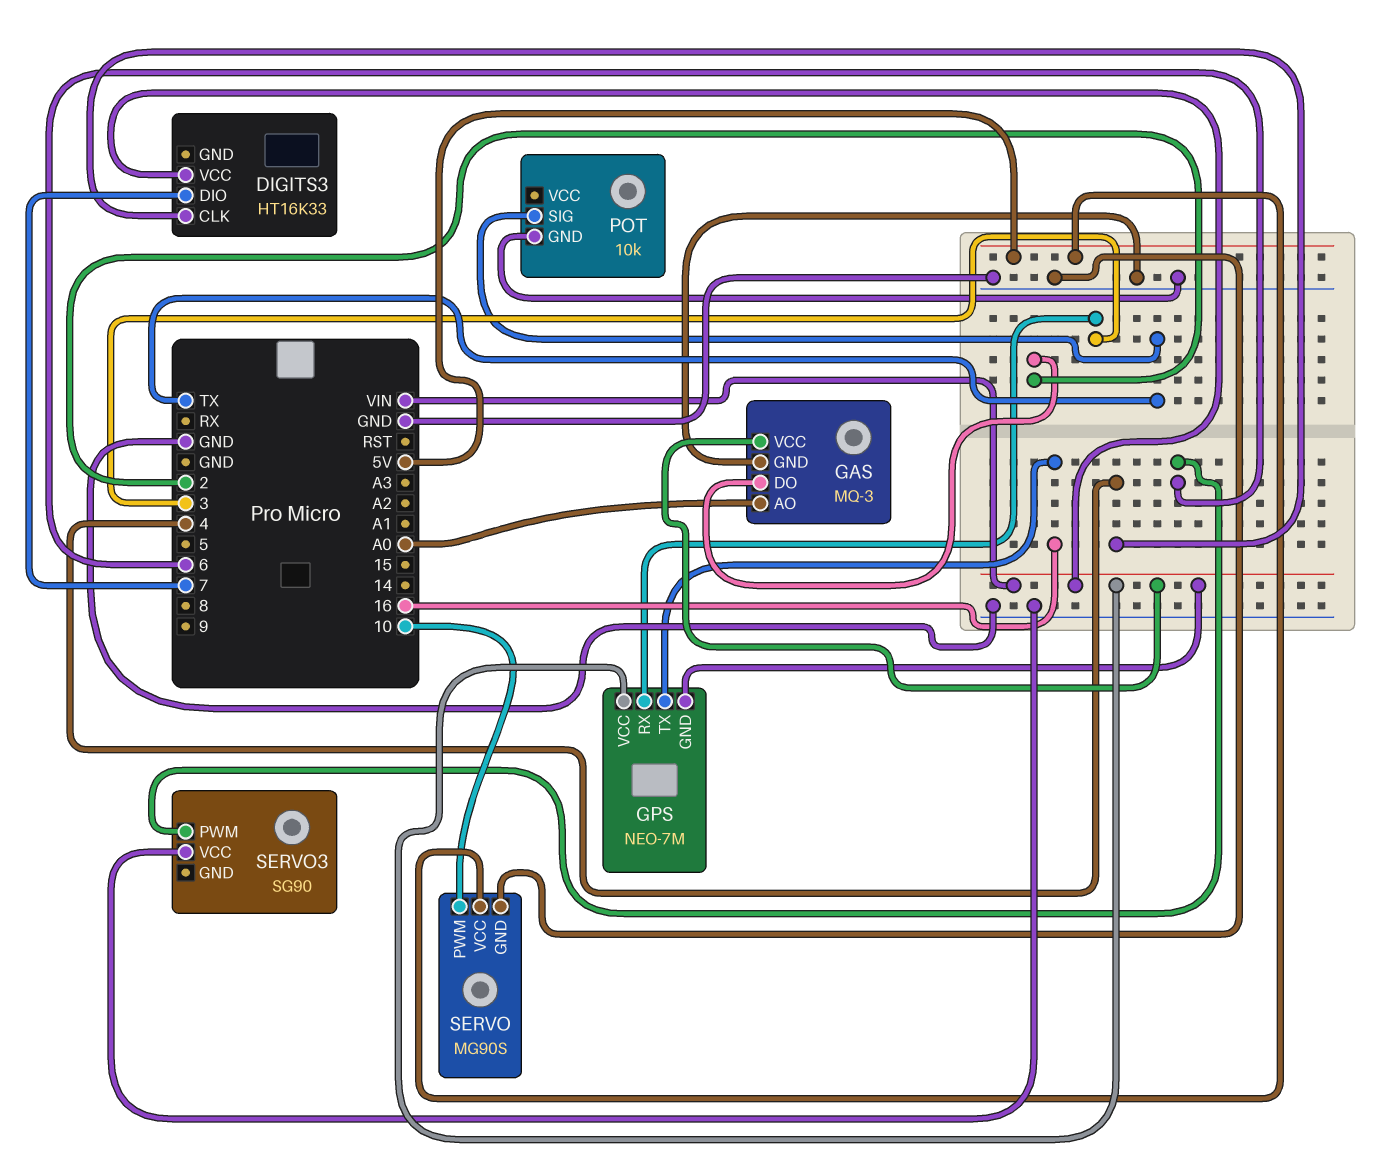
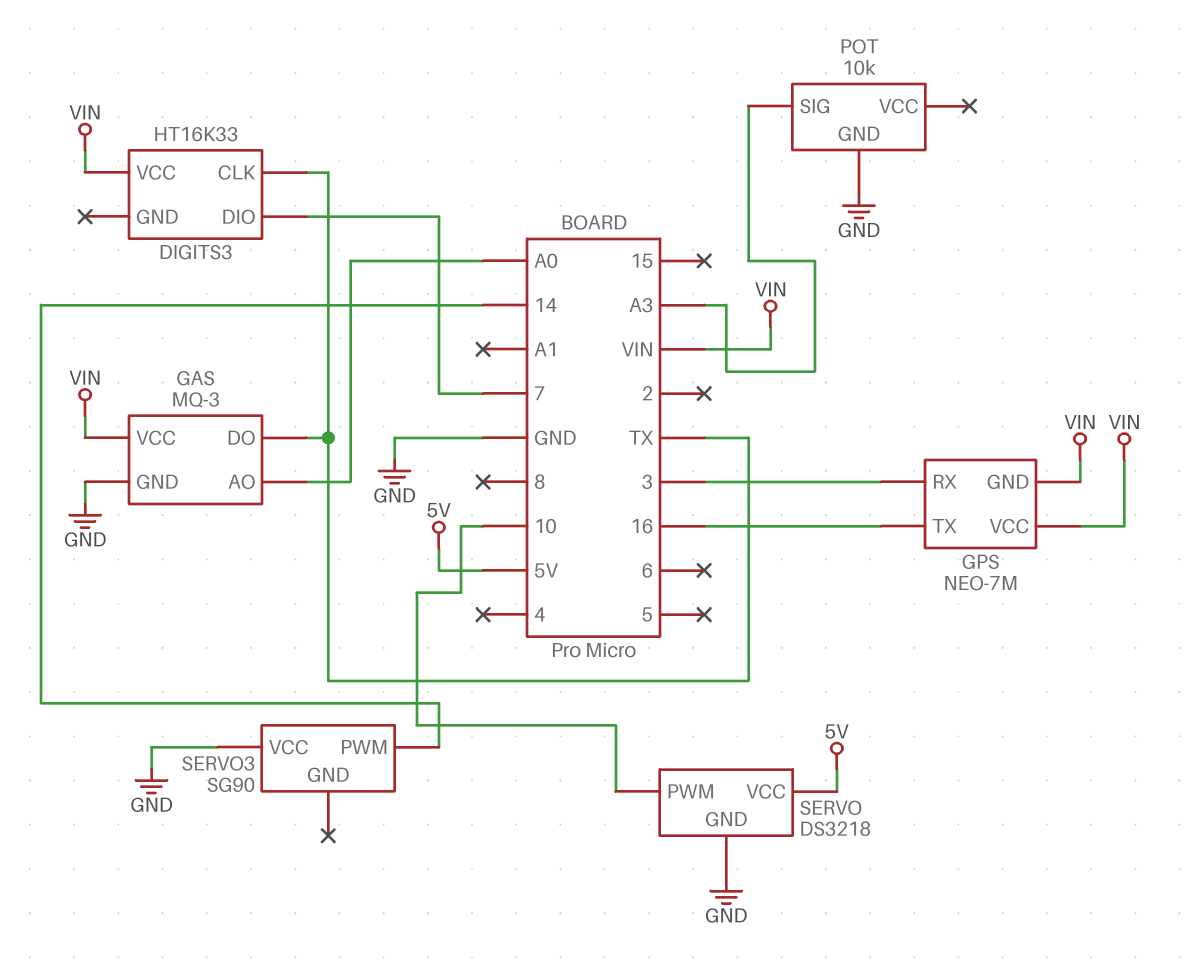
DIGITS3 pin CLK: 4 -> TX
GAS pin DO: 2 -> TX
POT pin SIG: TX -> A3
SERVO: MG90S -> DS3218
SERVO3 pin PWM: 6 -> 14

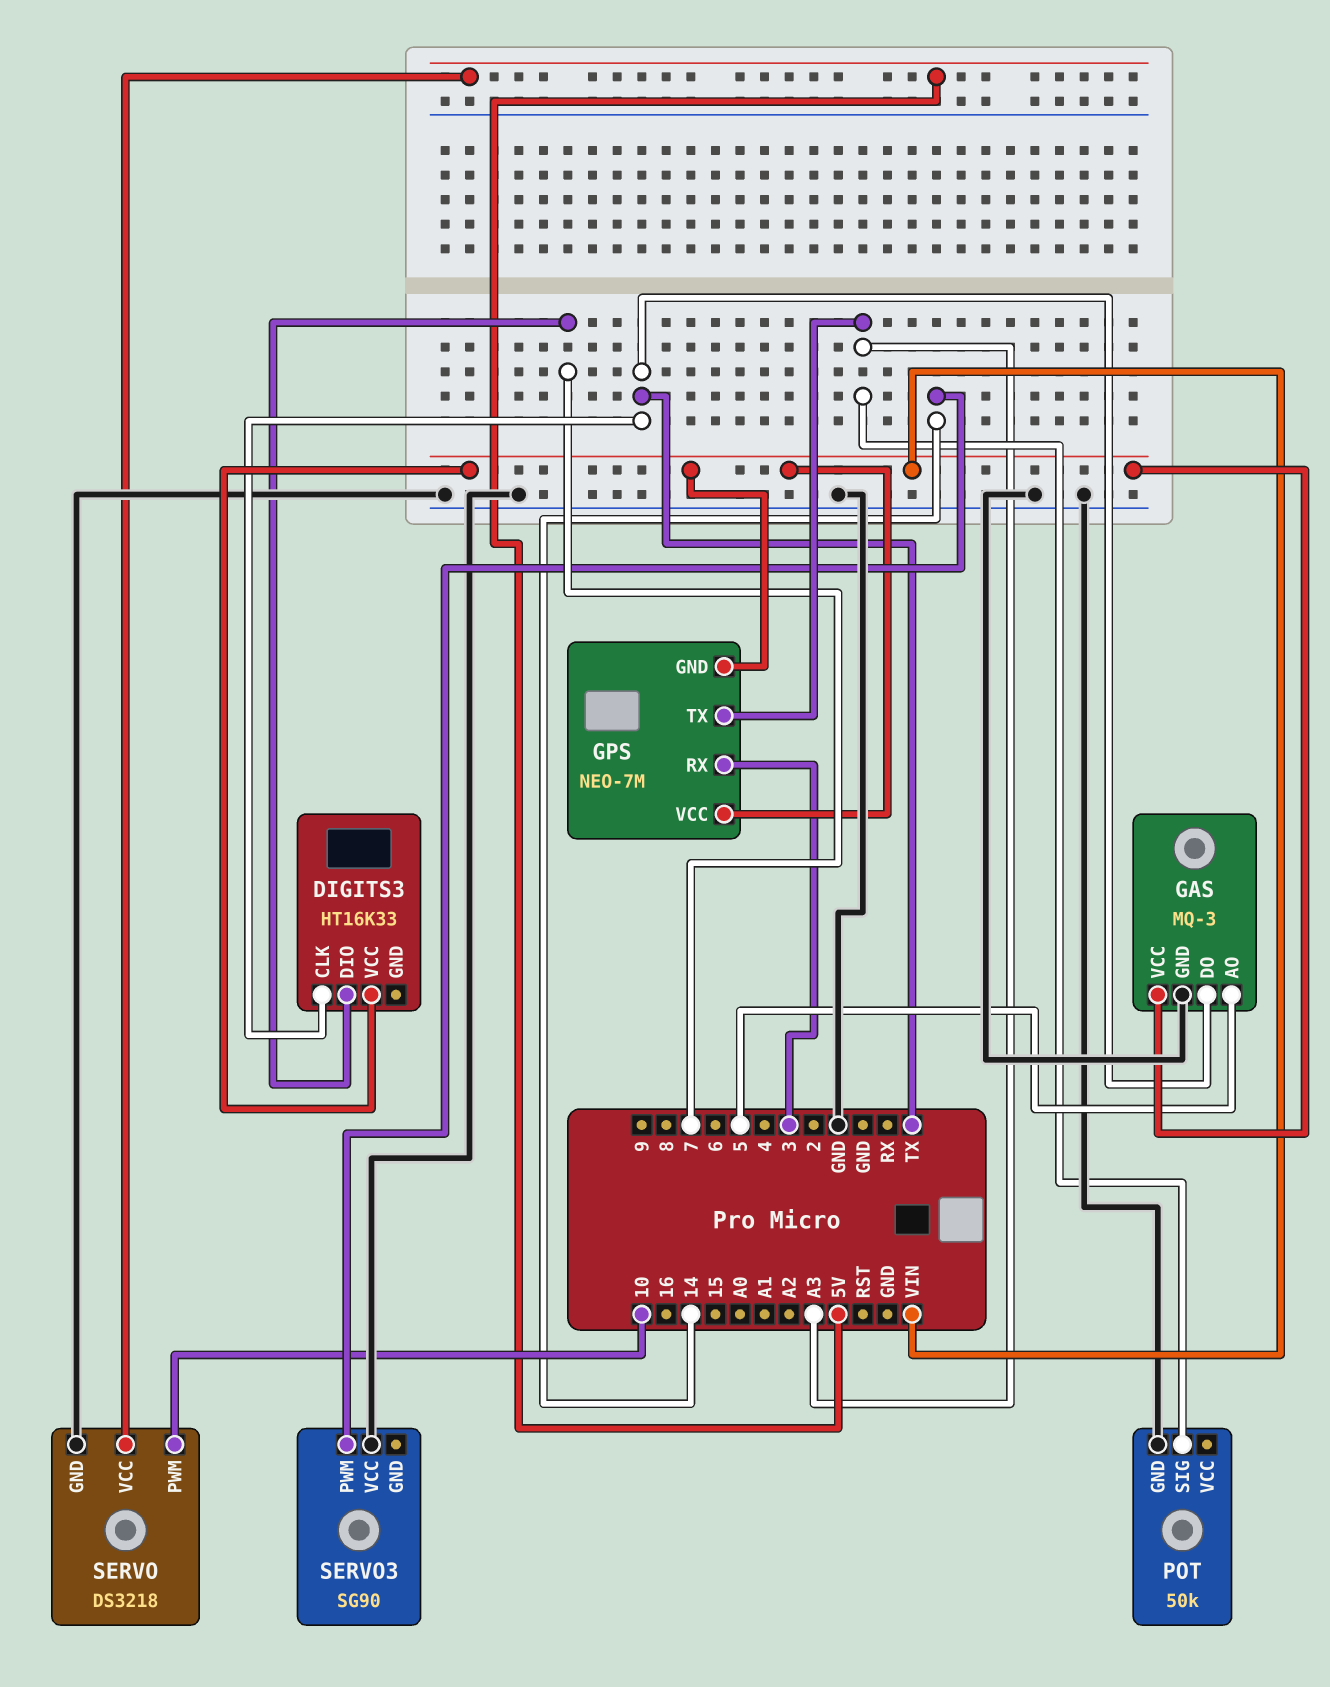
GAS pin AO: A0 -> 5
GPS pin TX: 16 -> A3
POT: 10k -> 50k

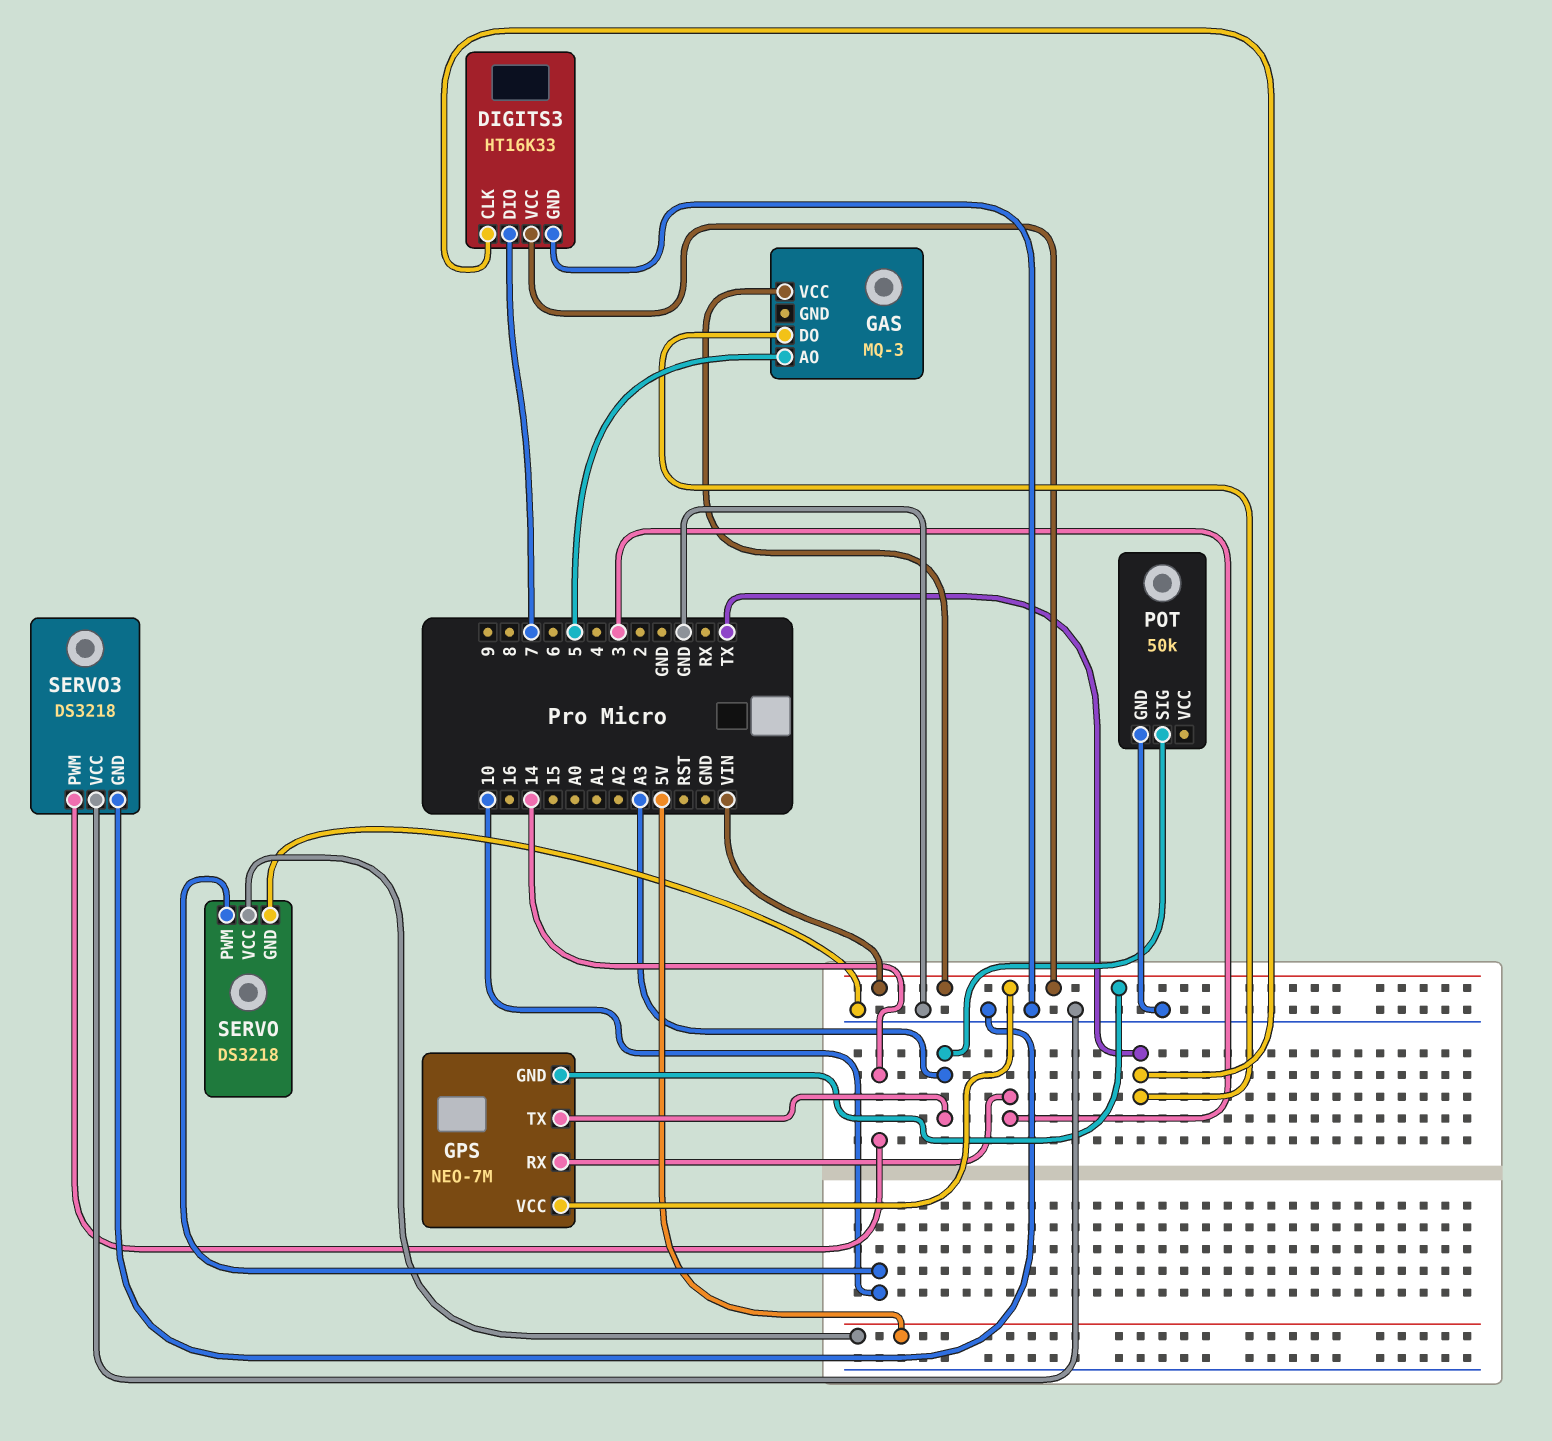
DIGITS3 pin GND: none -> GND
GAS pin GND: GND -> none
SERVO3: SG90 -> DS3218
SERVO3 pin GND: none -> GND

